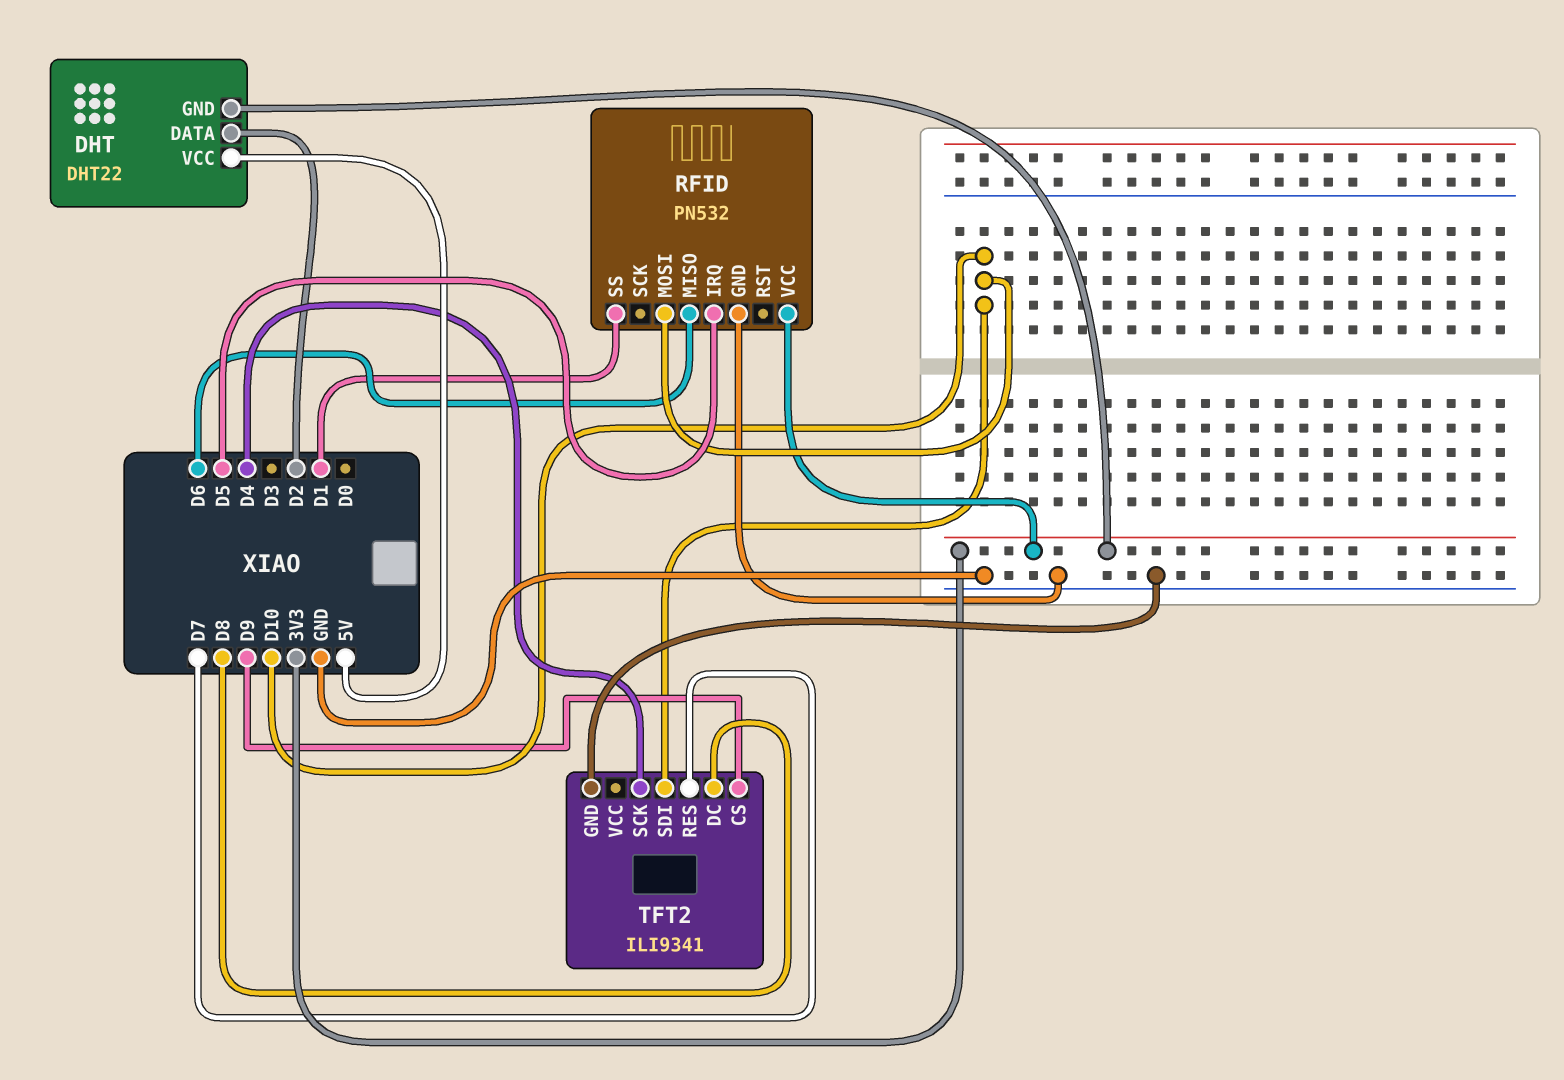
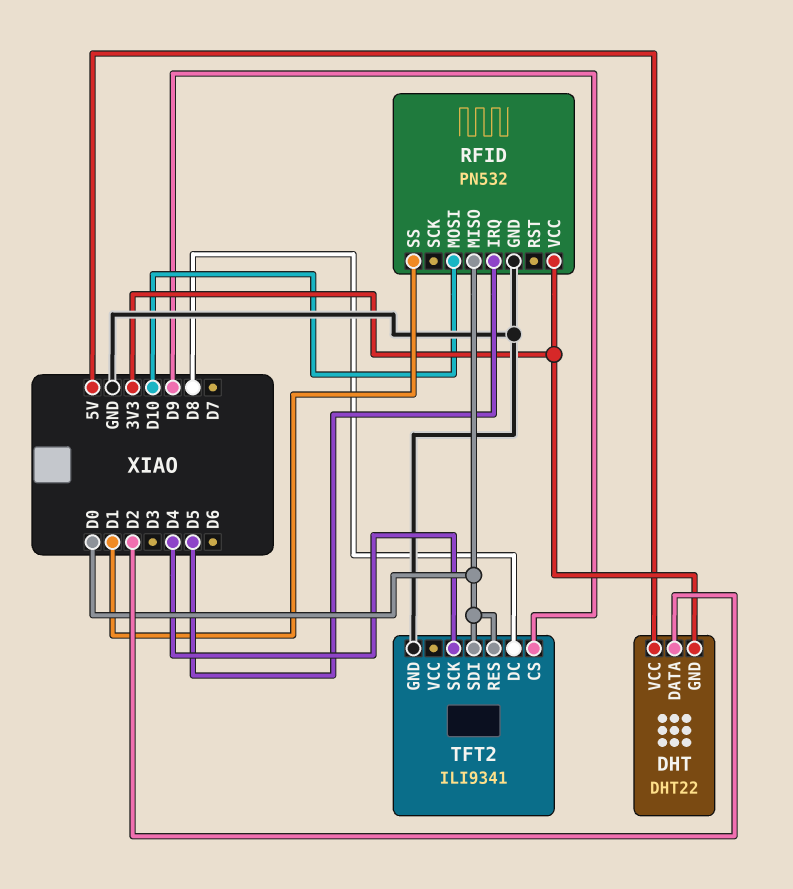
RFID pin MISO: D6 -> D0
TFT2 pin RES: D7 -> D0
TFT2 pin SDI: D10 -> D0

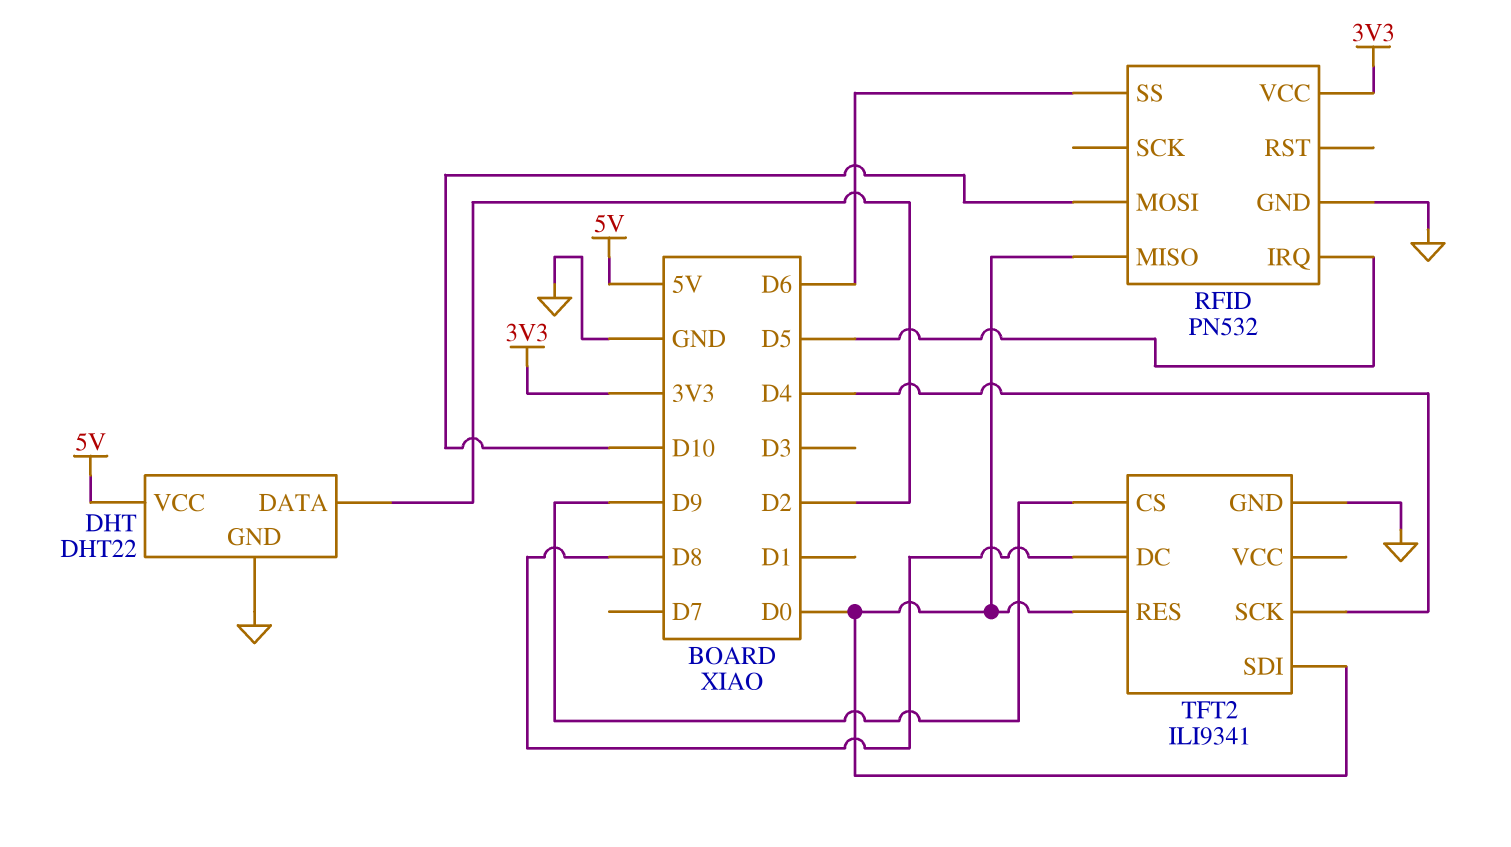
DHT pin GND: 3V3 -> GND
RFID pin SS: D1 -> D6

